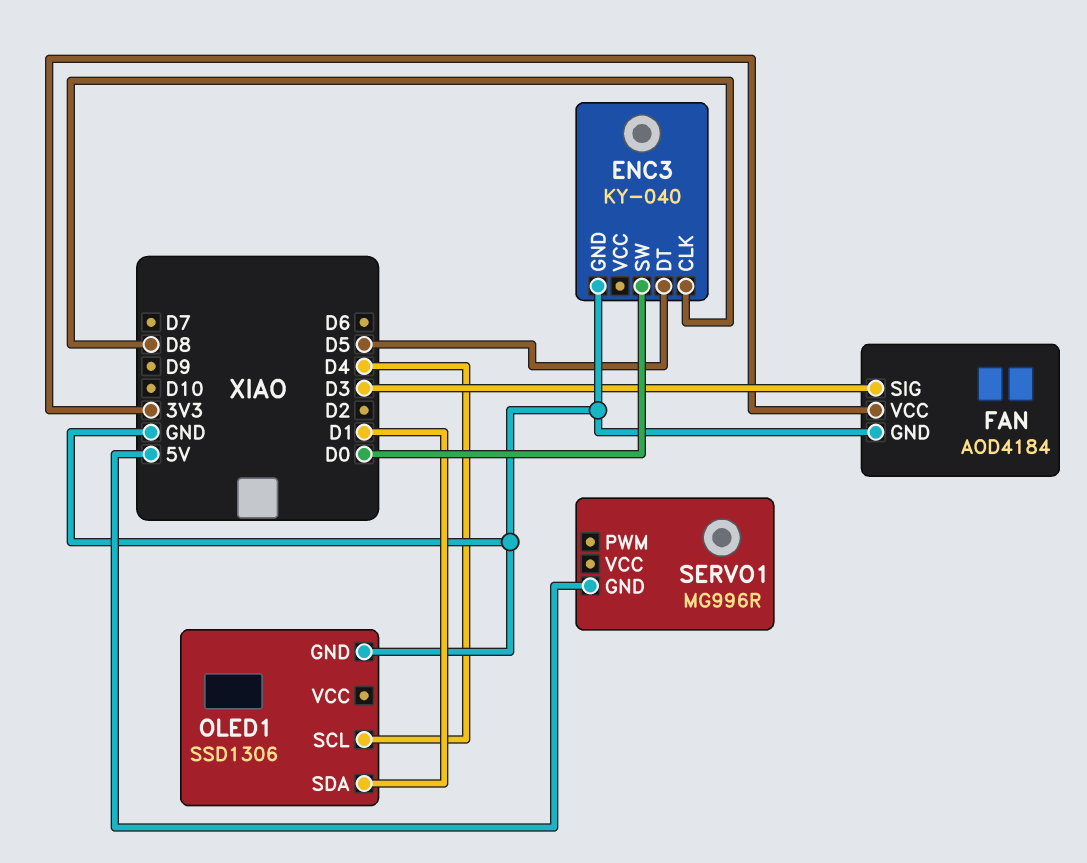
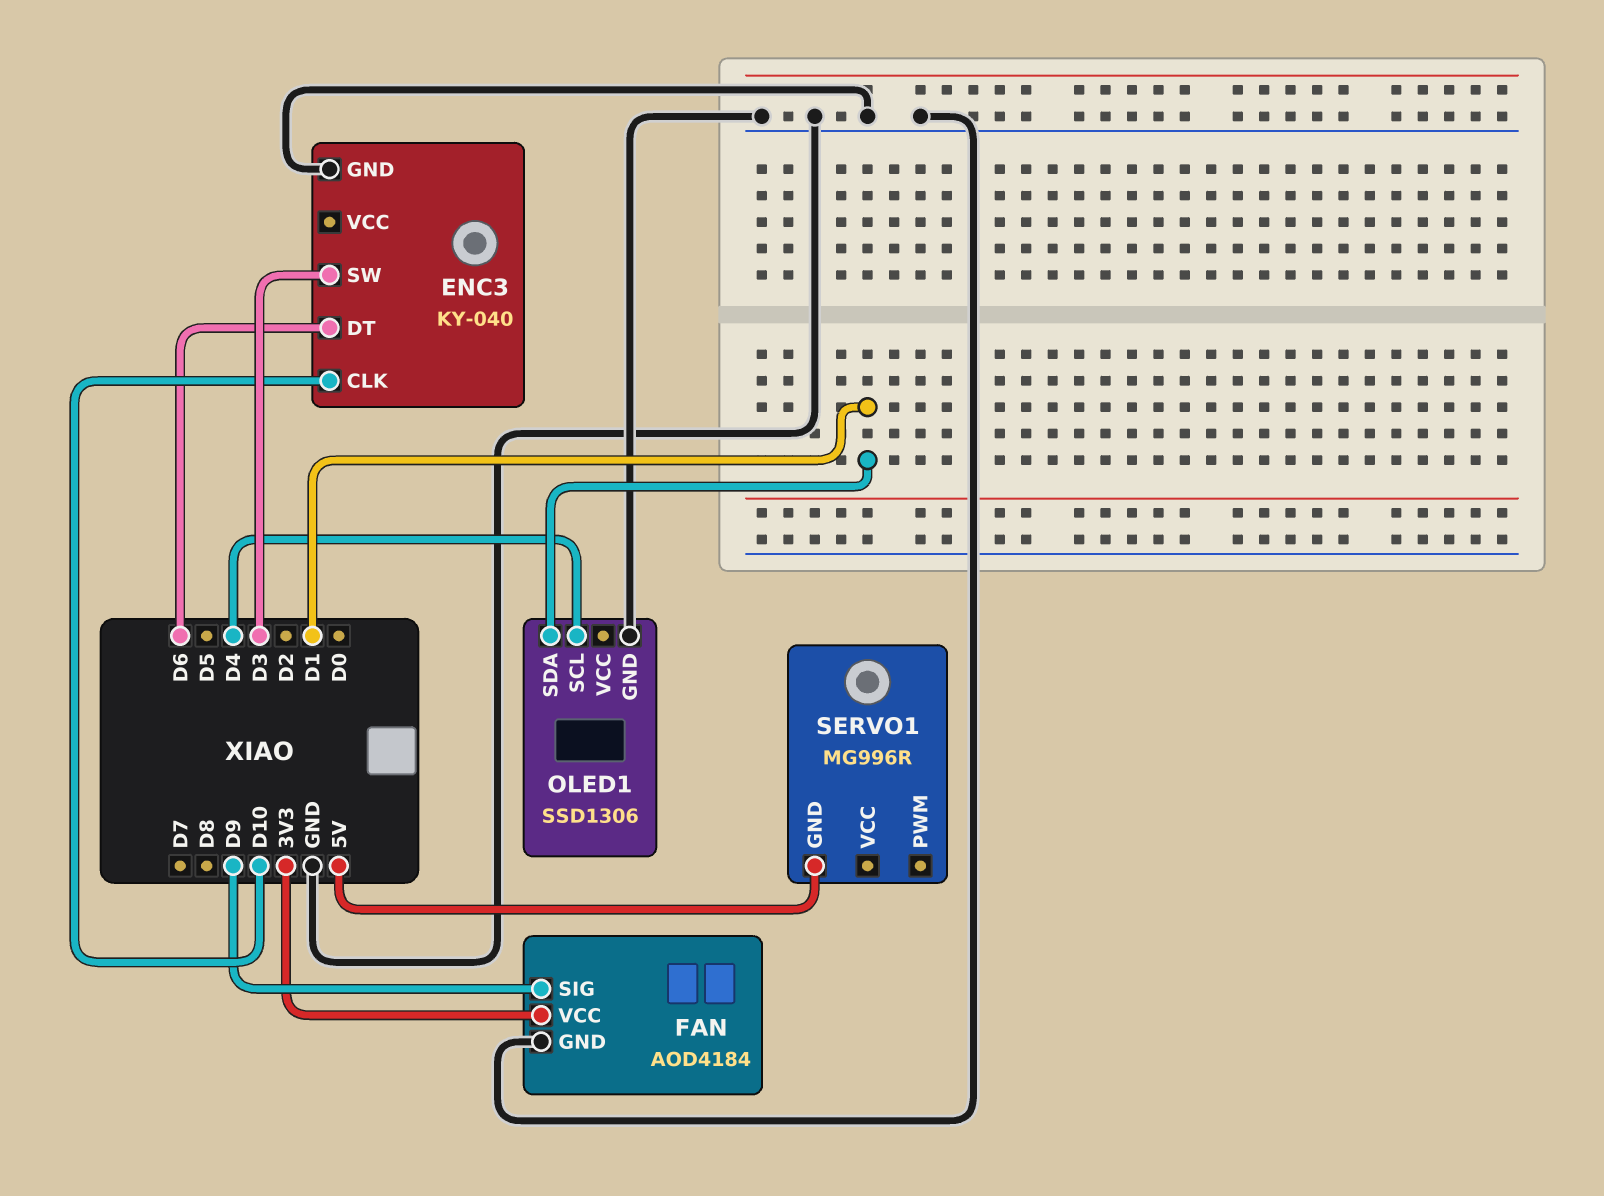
ENC3 pin CLK: D8 -> D10
ENC3 pin DT: D5 -> D6
ENC3 pin SW: D0 -> D3
FAN pin SIG: D3 -> D9

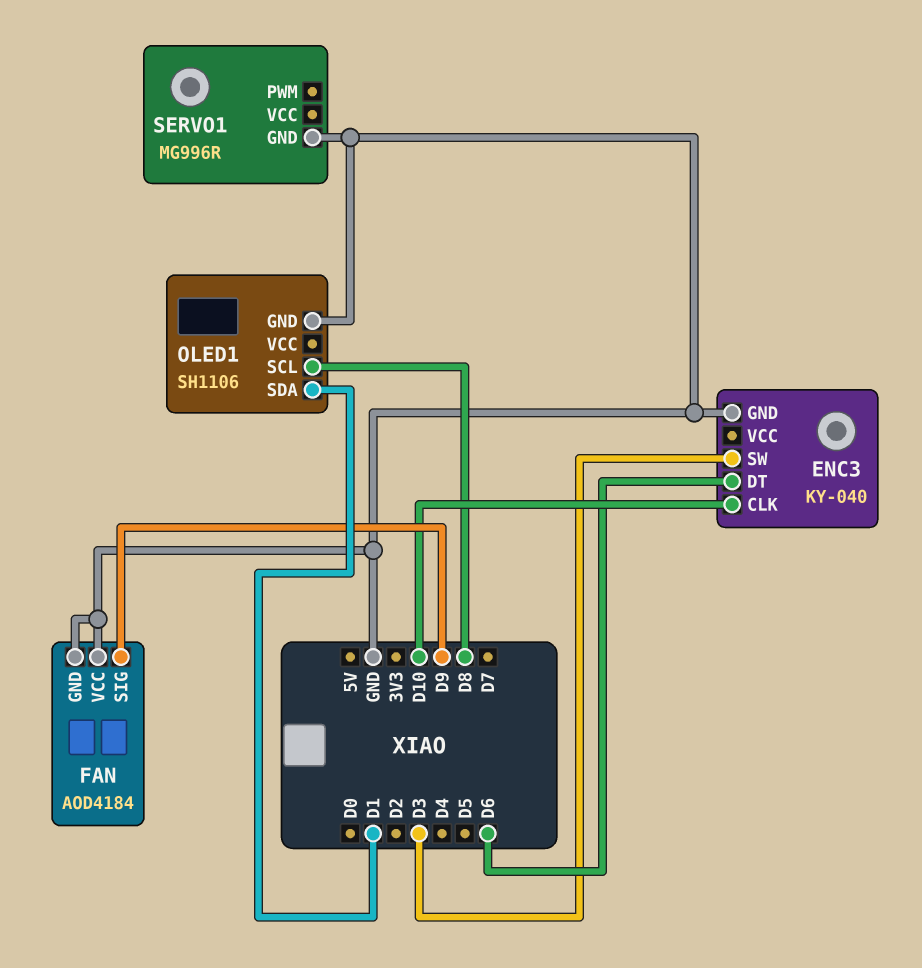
FAN pin VCC: 3V3 -> GND
OLED1: SSD1306 -> SH1106
OLED1 pin SCL: D4 -> D8
SERVO1 pin GND: 5V -> GND

